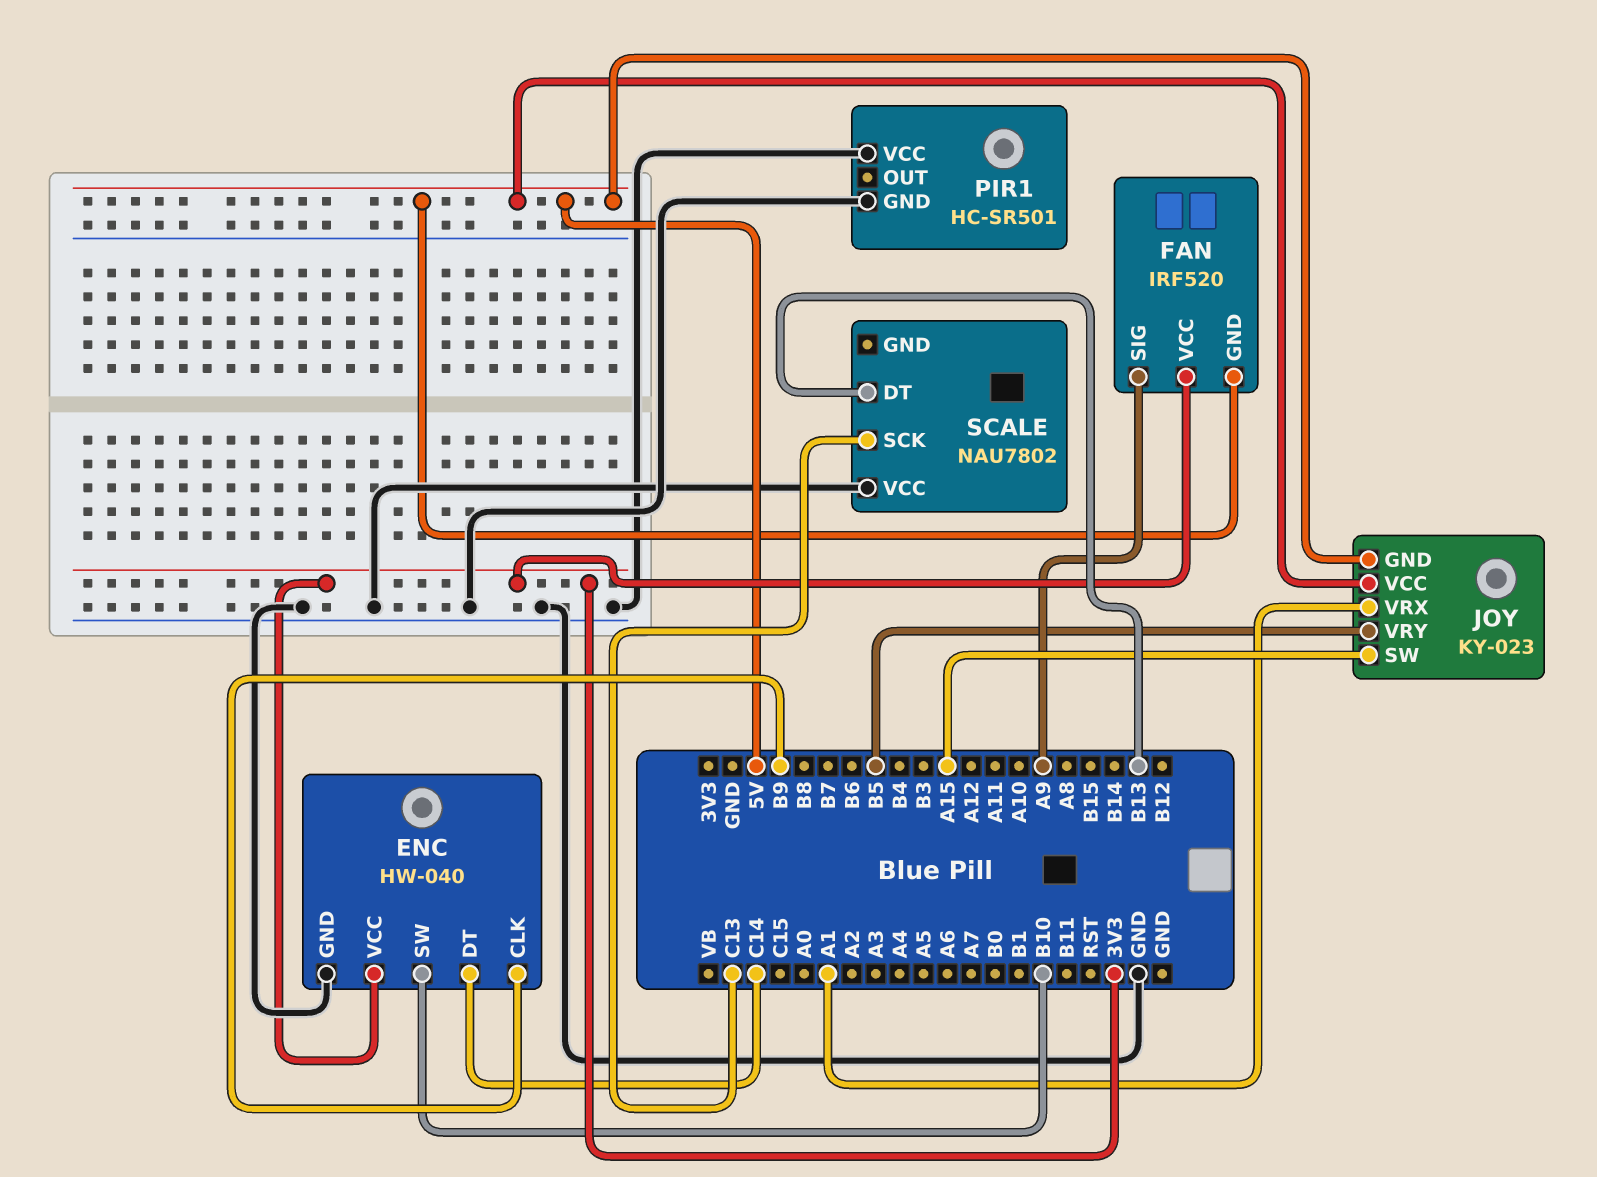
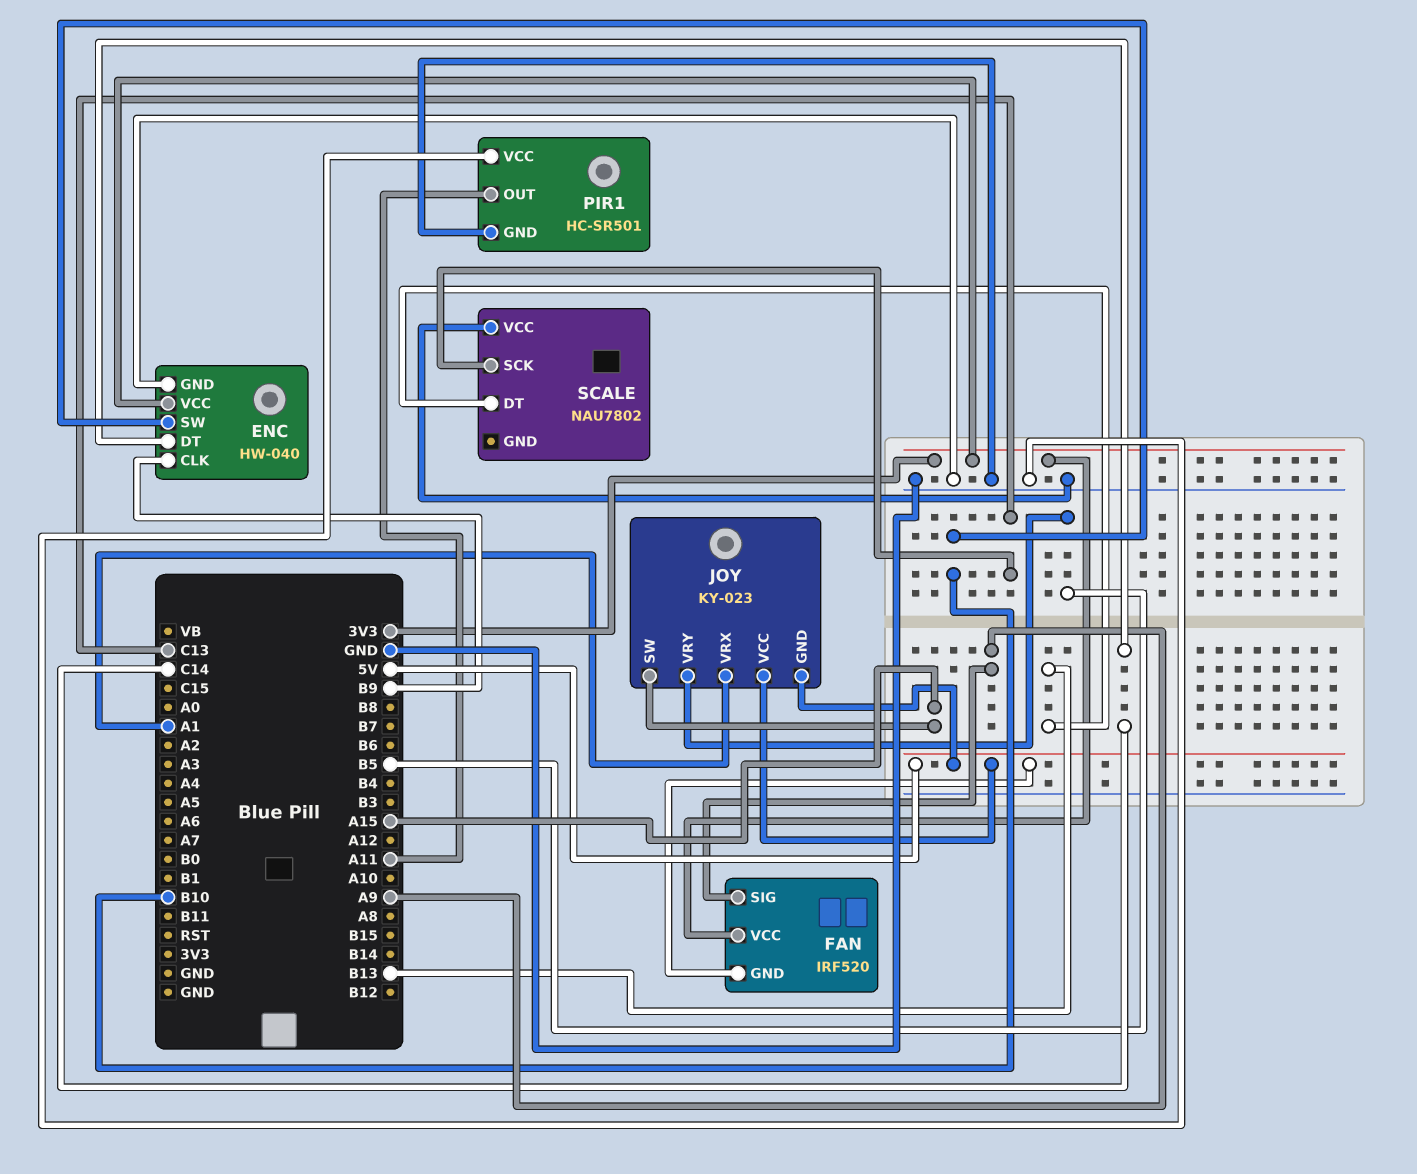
PIR1 pin OUT: none -> A11

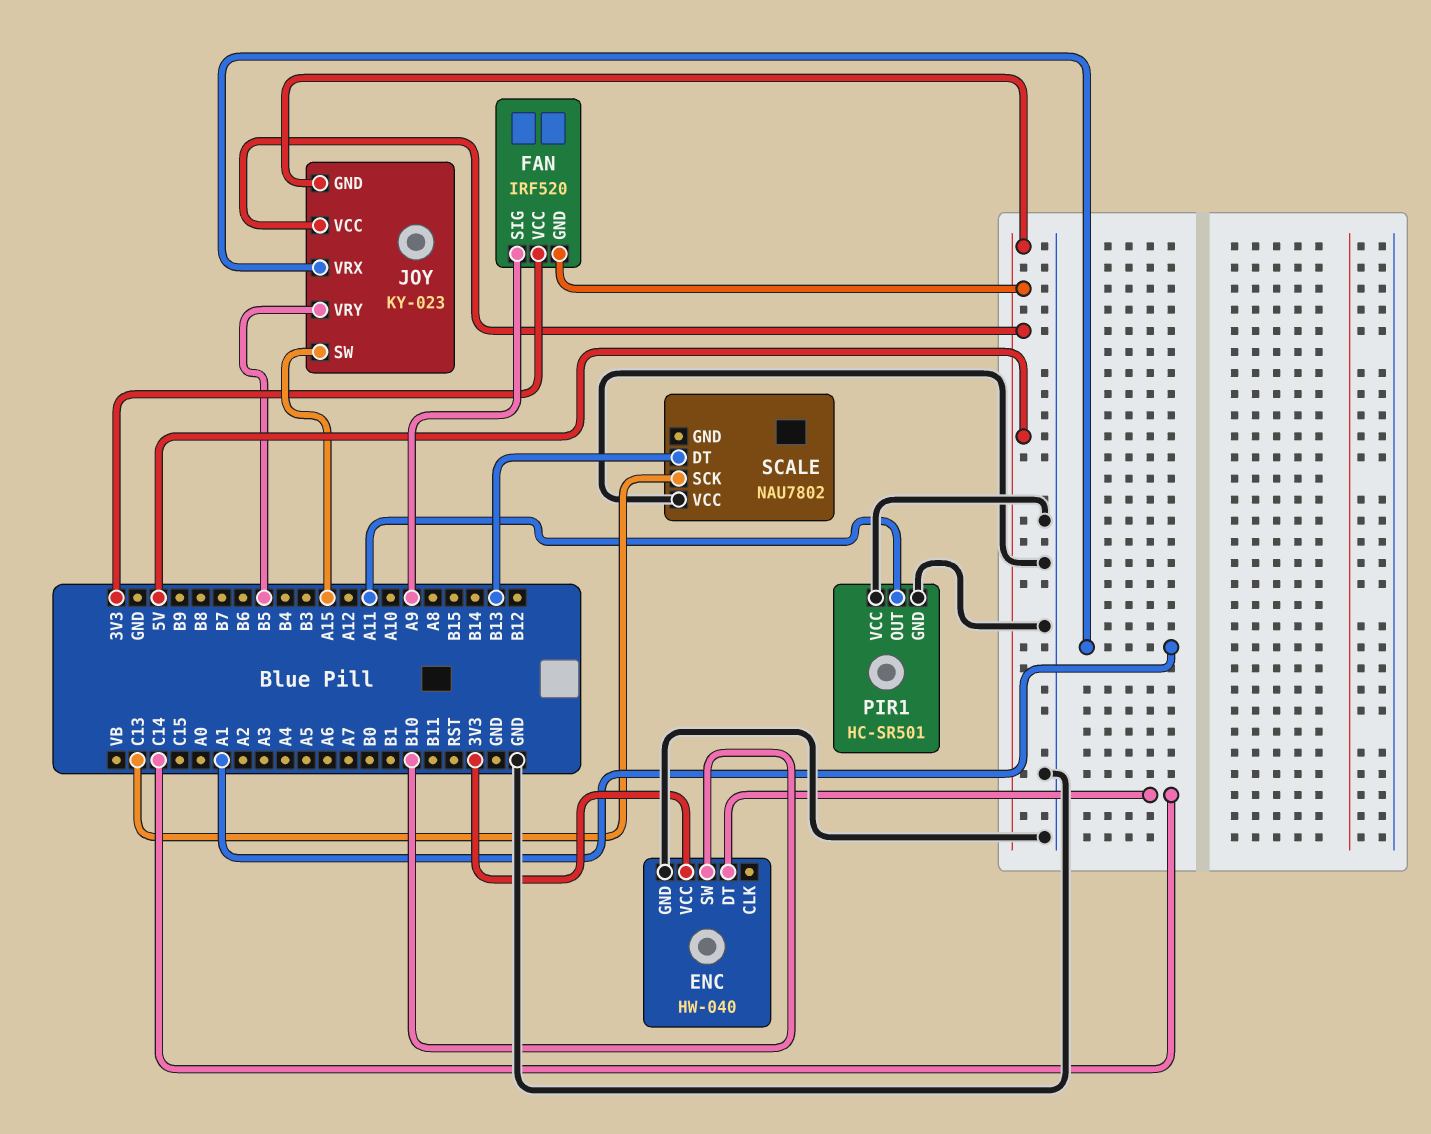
ENC pin CLK: B9 -> none

